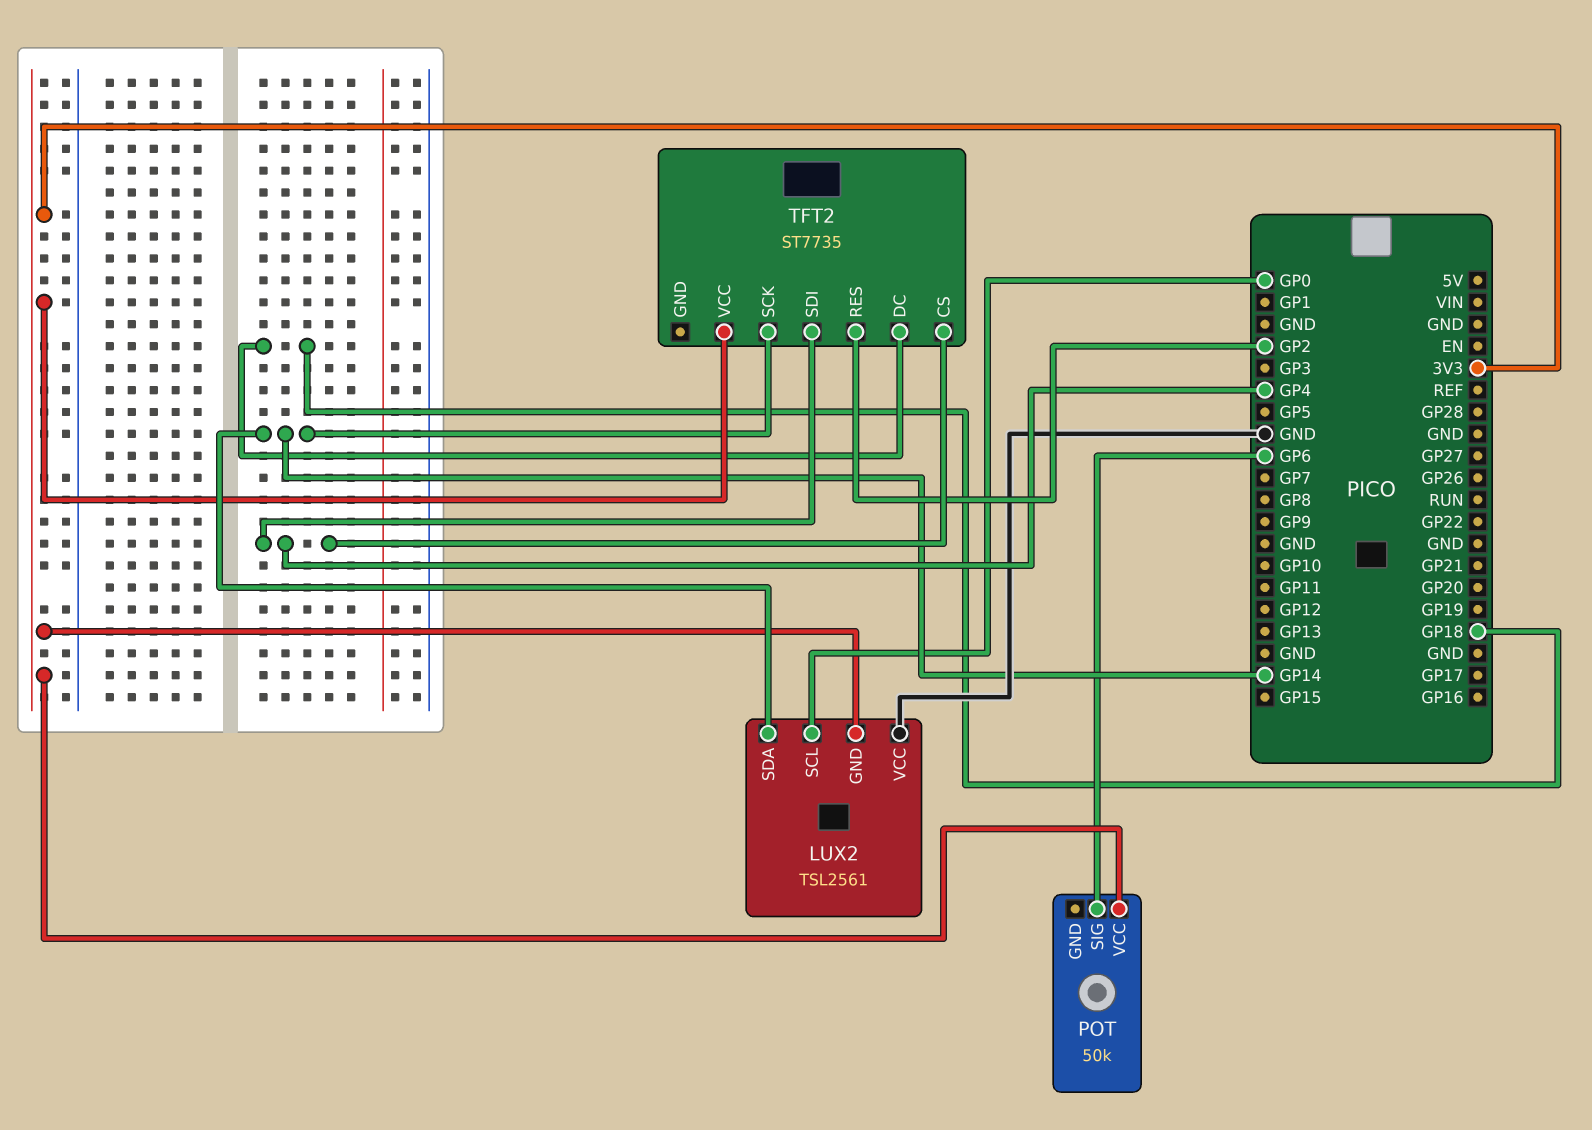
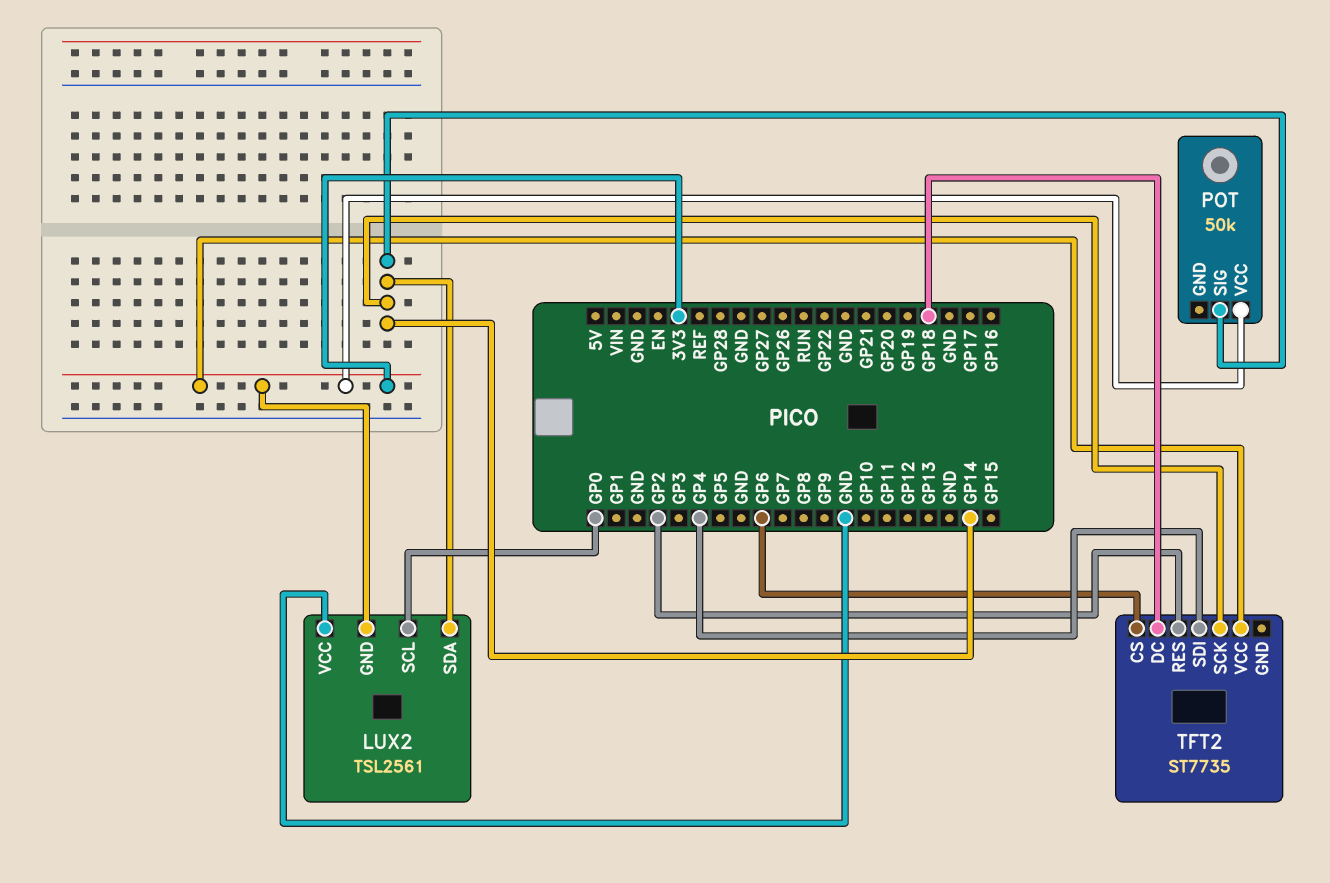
POT pin SIG: GP6 -> GP14
TFT2 pin CS: GP4 -> GP6

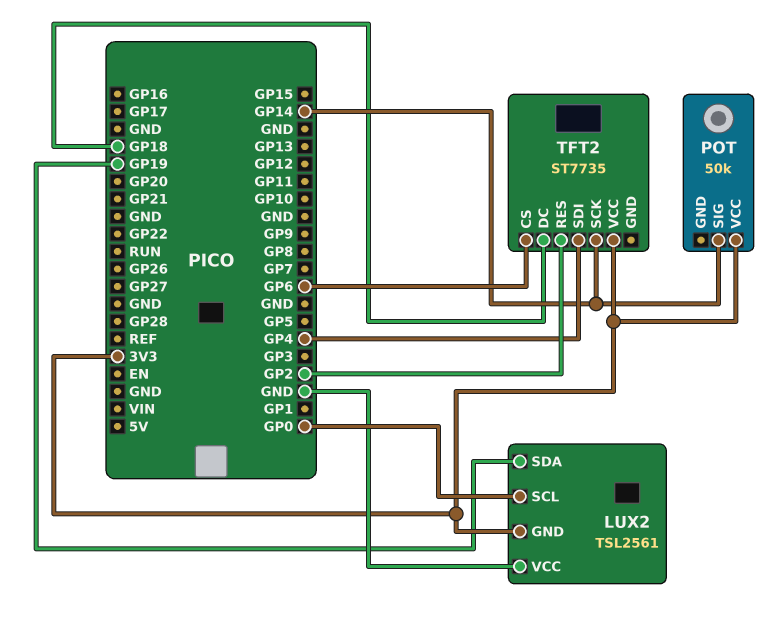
LUX2 pin SDA: GP14 -> GP19

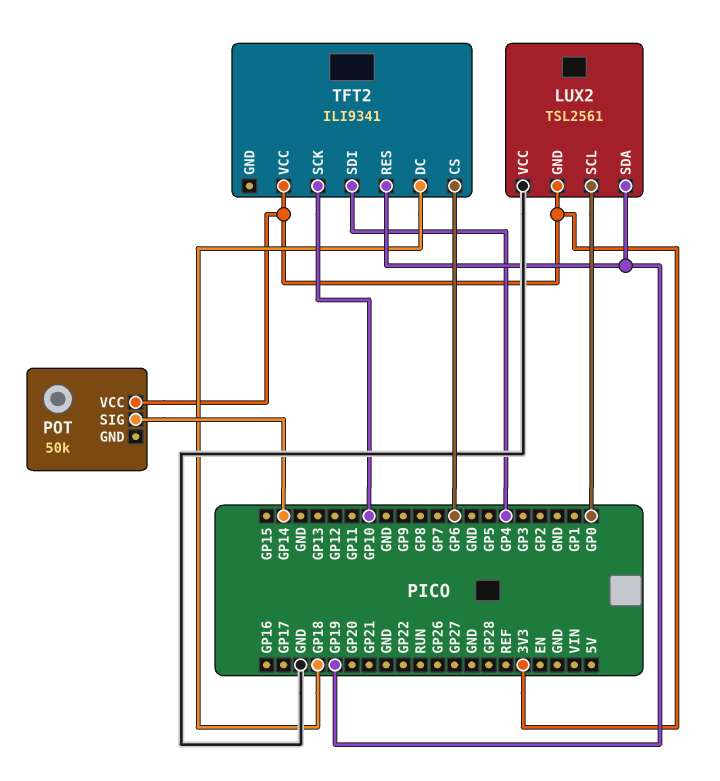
TFT2: ST7735 -> ILI9341
TFT2 pin RES: GP2 -> GP19
TFT2 pin SCK: GP14 -> GP10

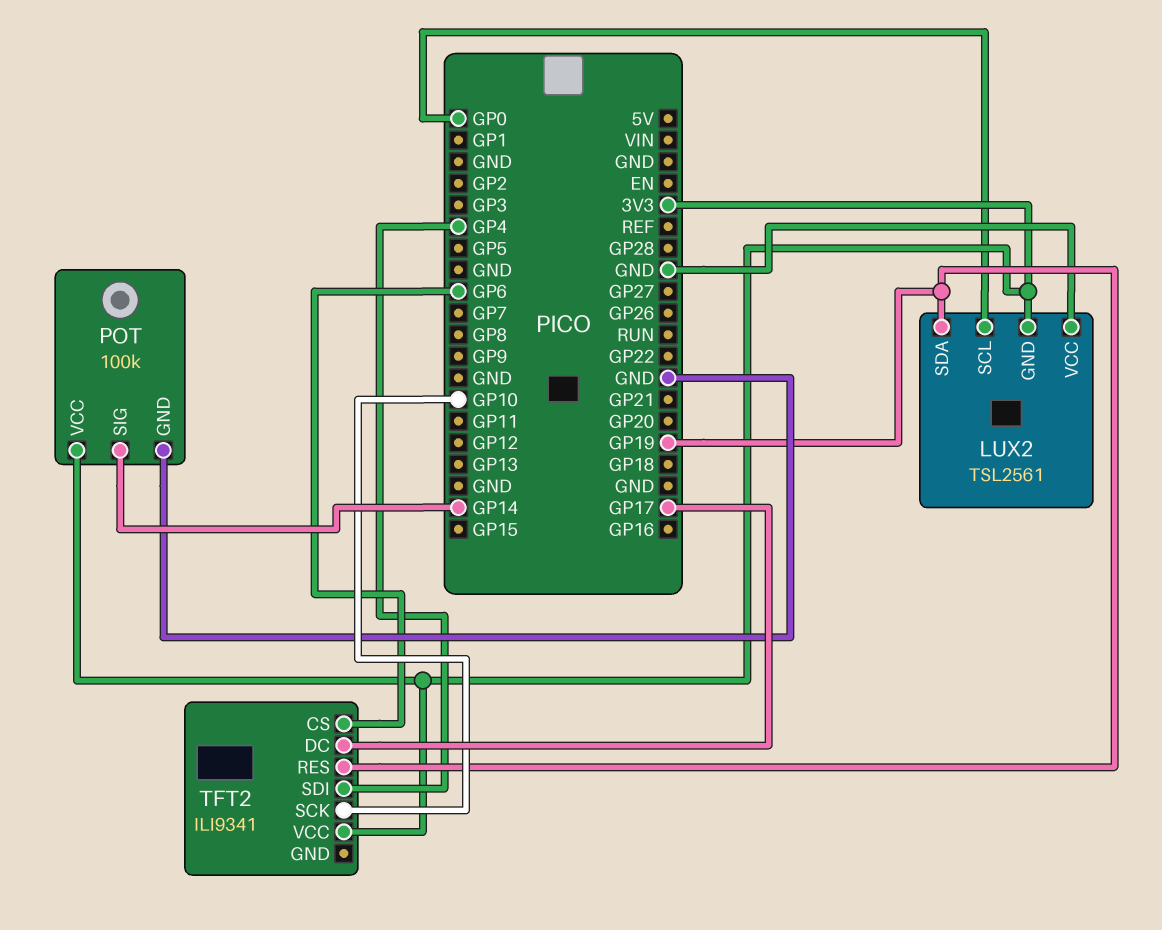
POT: 50k -> 100k
POT pin GND: none -> GND
TFT2 pin DC: GP18 -> GP17

